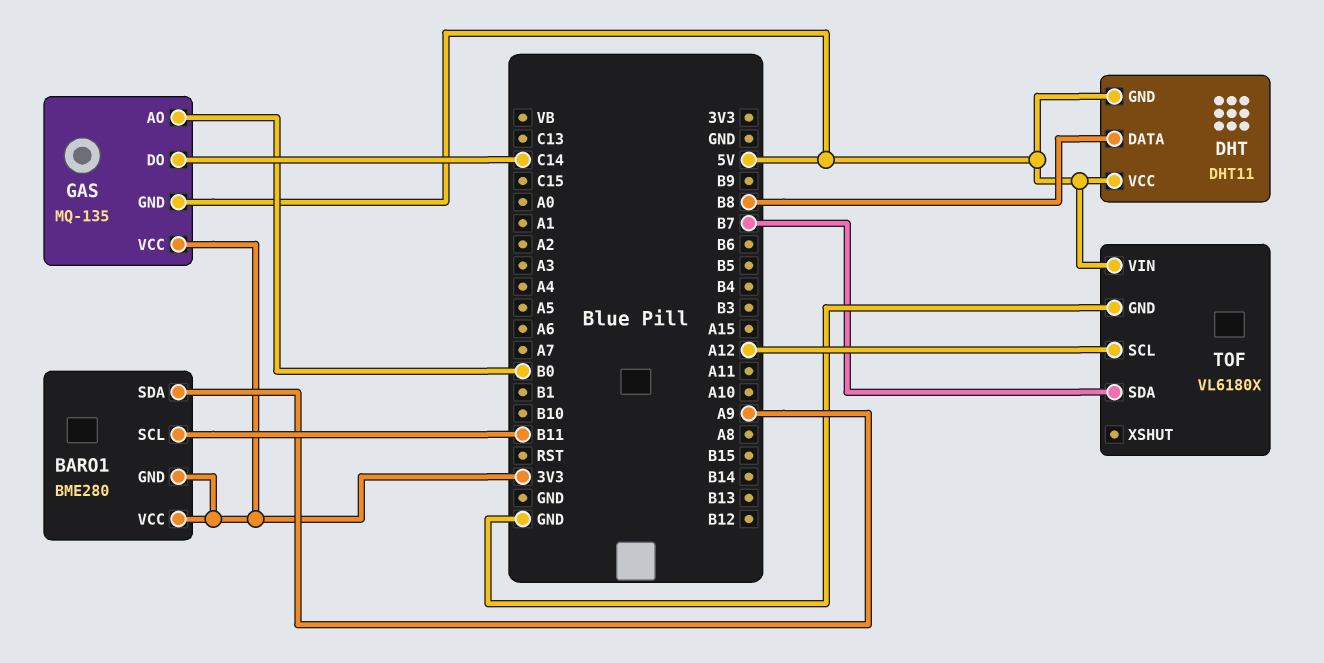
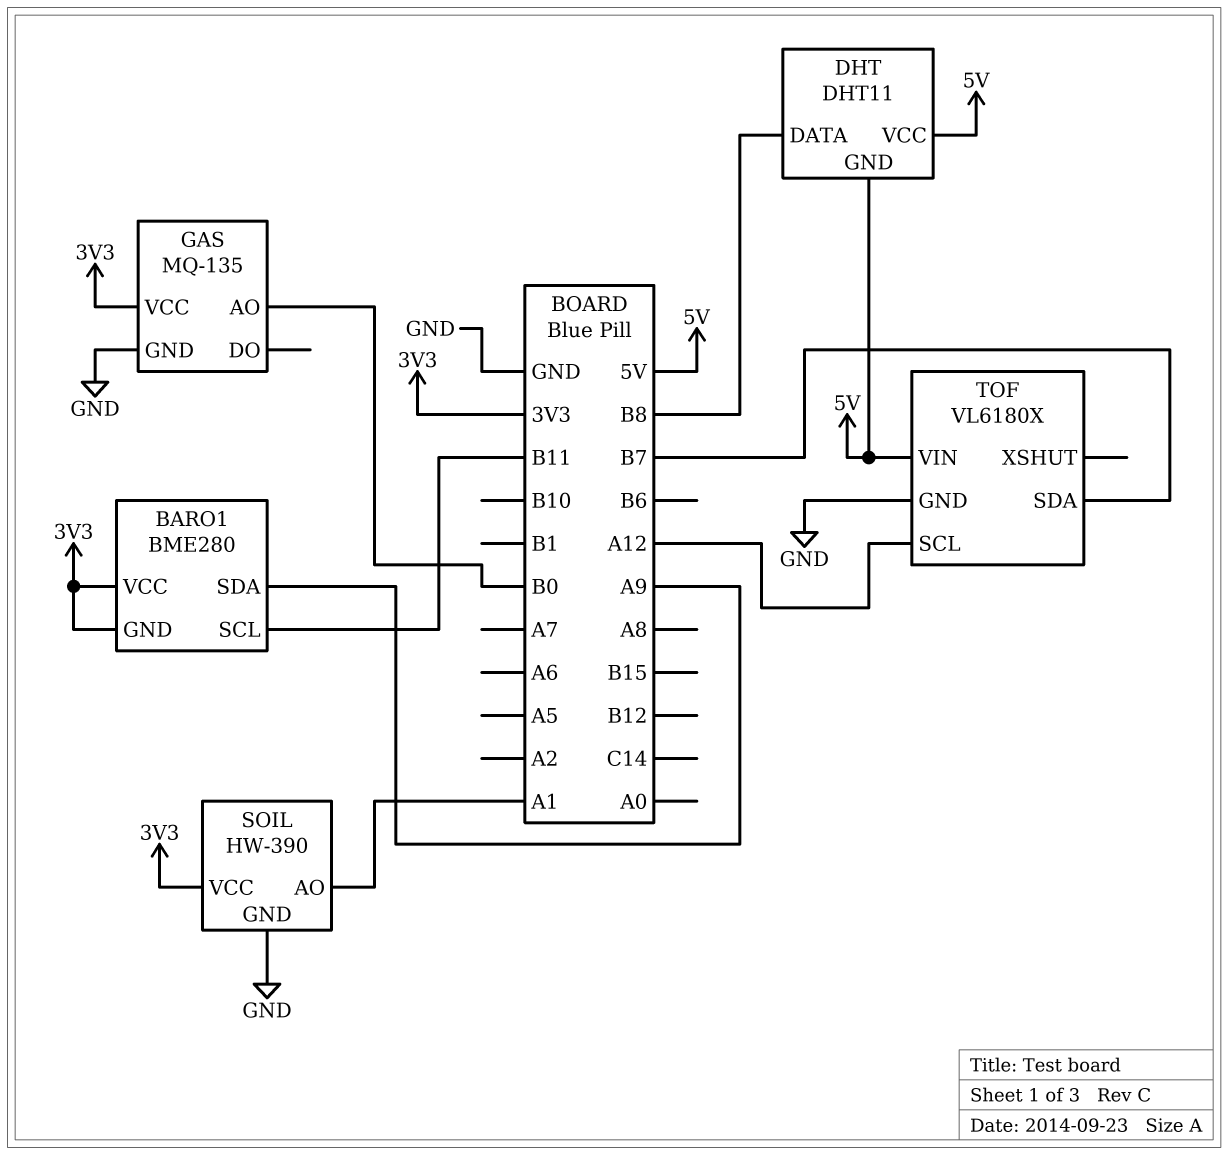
GAS pin DO: C14 -> none
GAS pin GND: 5V -> GND
SOIL: none -> HW-390
SOIL pin AO: none -> A1
SOIL pin GND: none -> GND
SOIL pin VCC: none -> 3V3

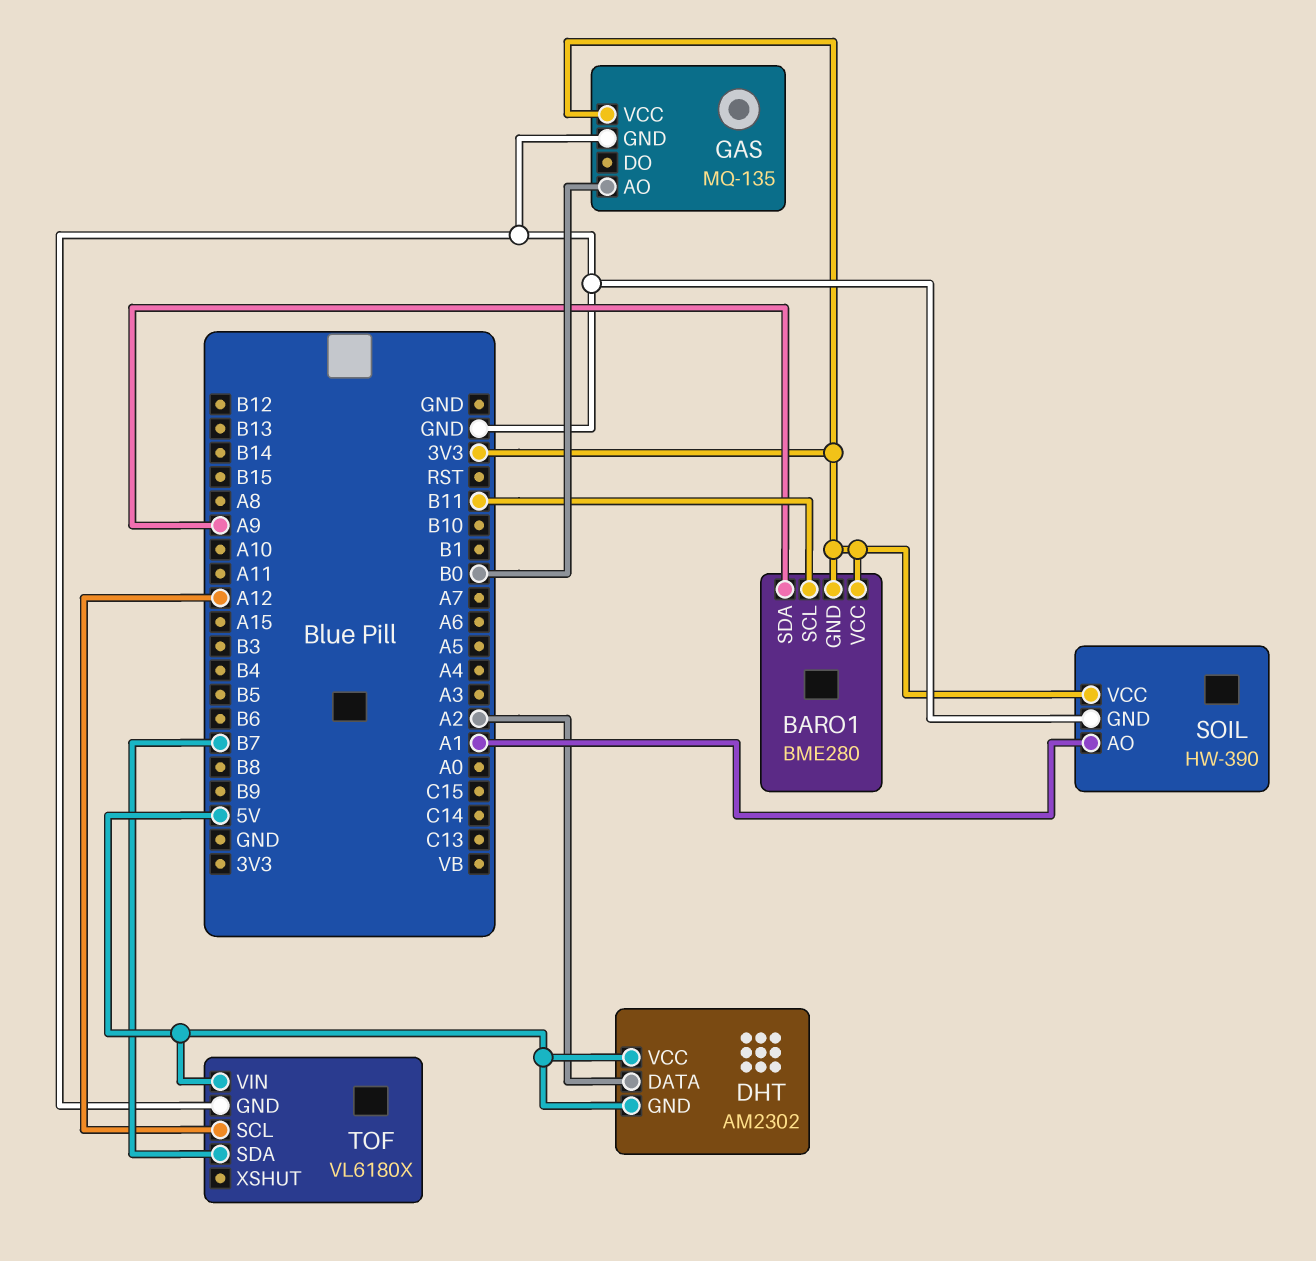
DHT: DHT11 -> AM2302
DHT pin DATA: B8 -> A2

